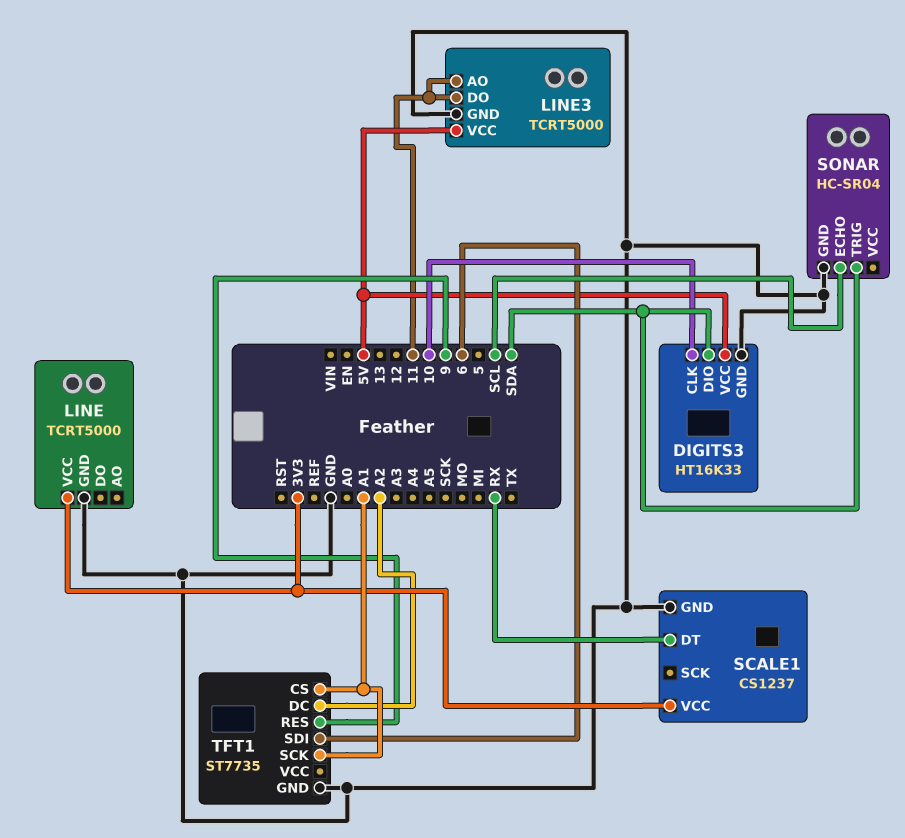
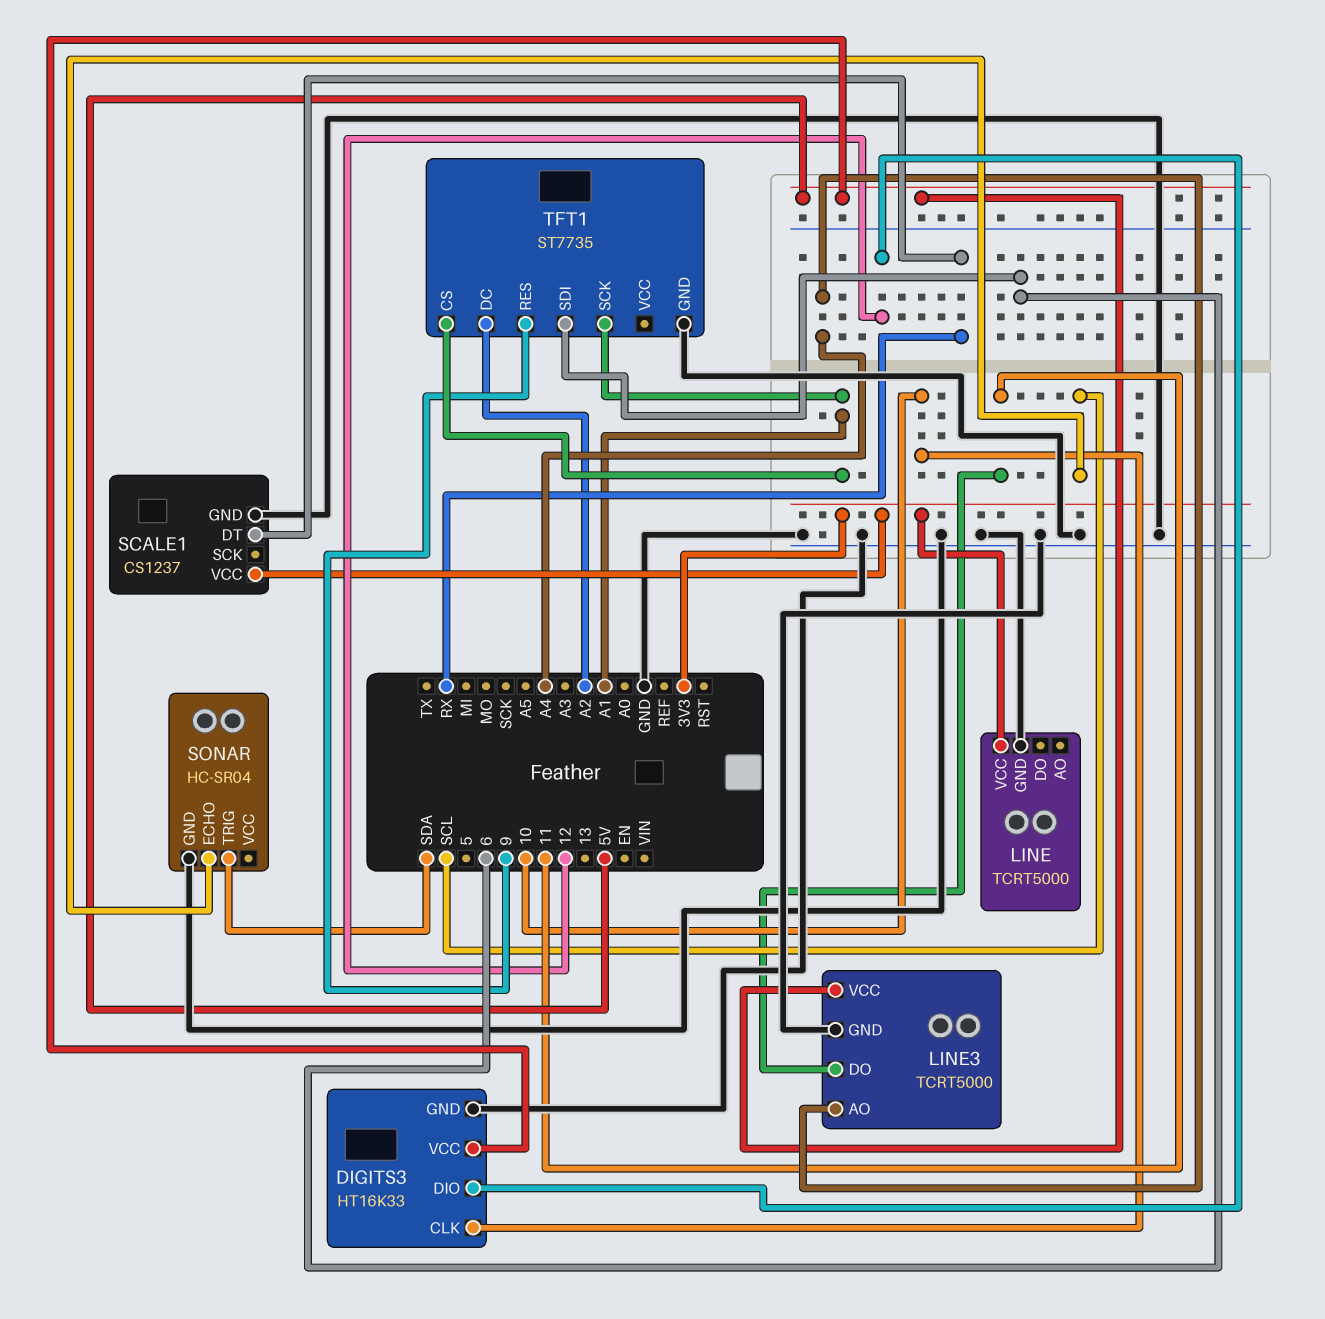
DIGITS3 pin DIO: SDA -> 12
LINE3 pin AO: 11 -> A4

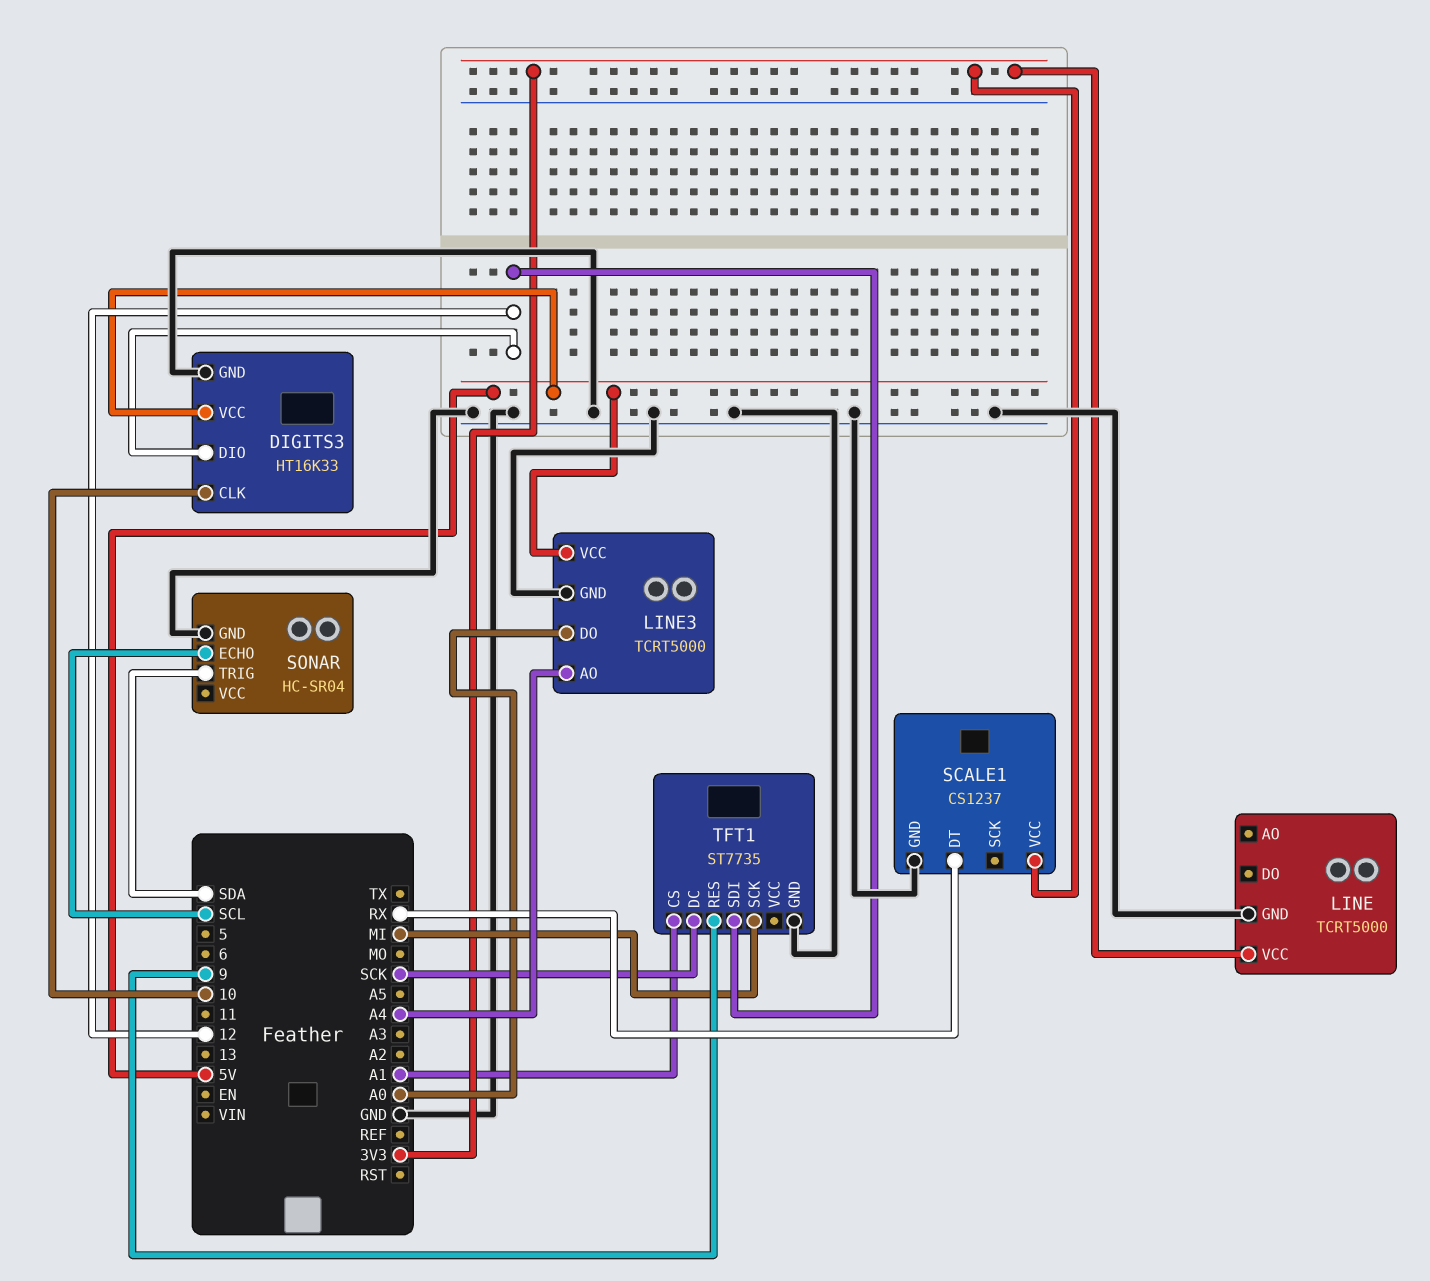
LINE3 pin DO: 11 -> A0
TFT1 pin DC: A2 -> SCK
TFT1 pin SCK: A1 -> MI
TFT1 pin SDI: 6 -> 12

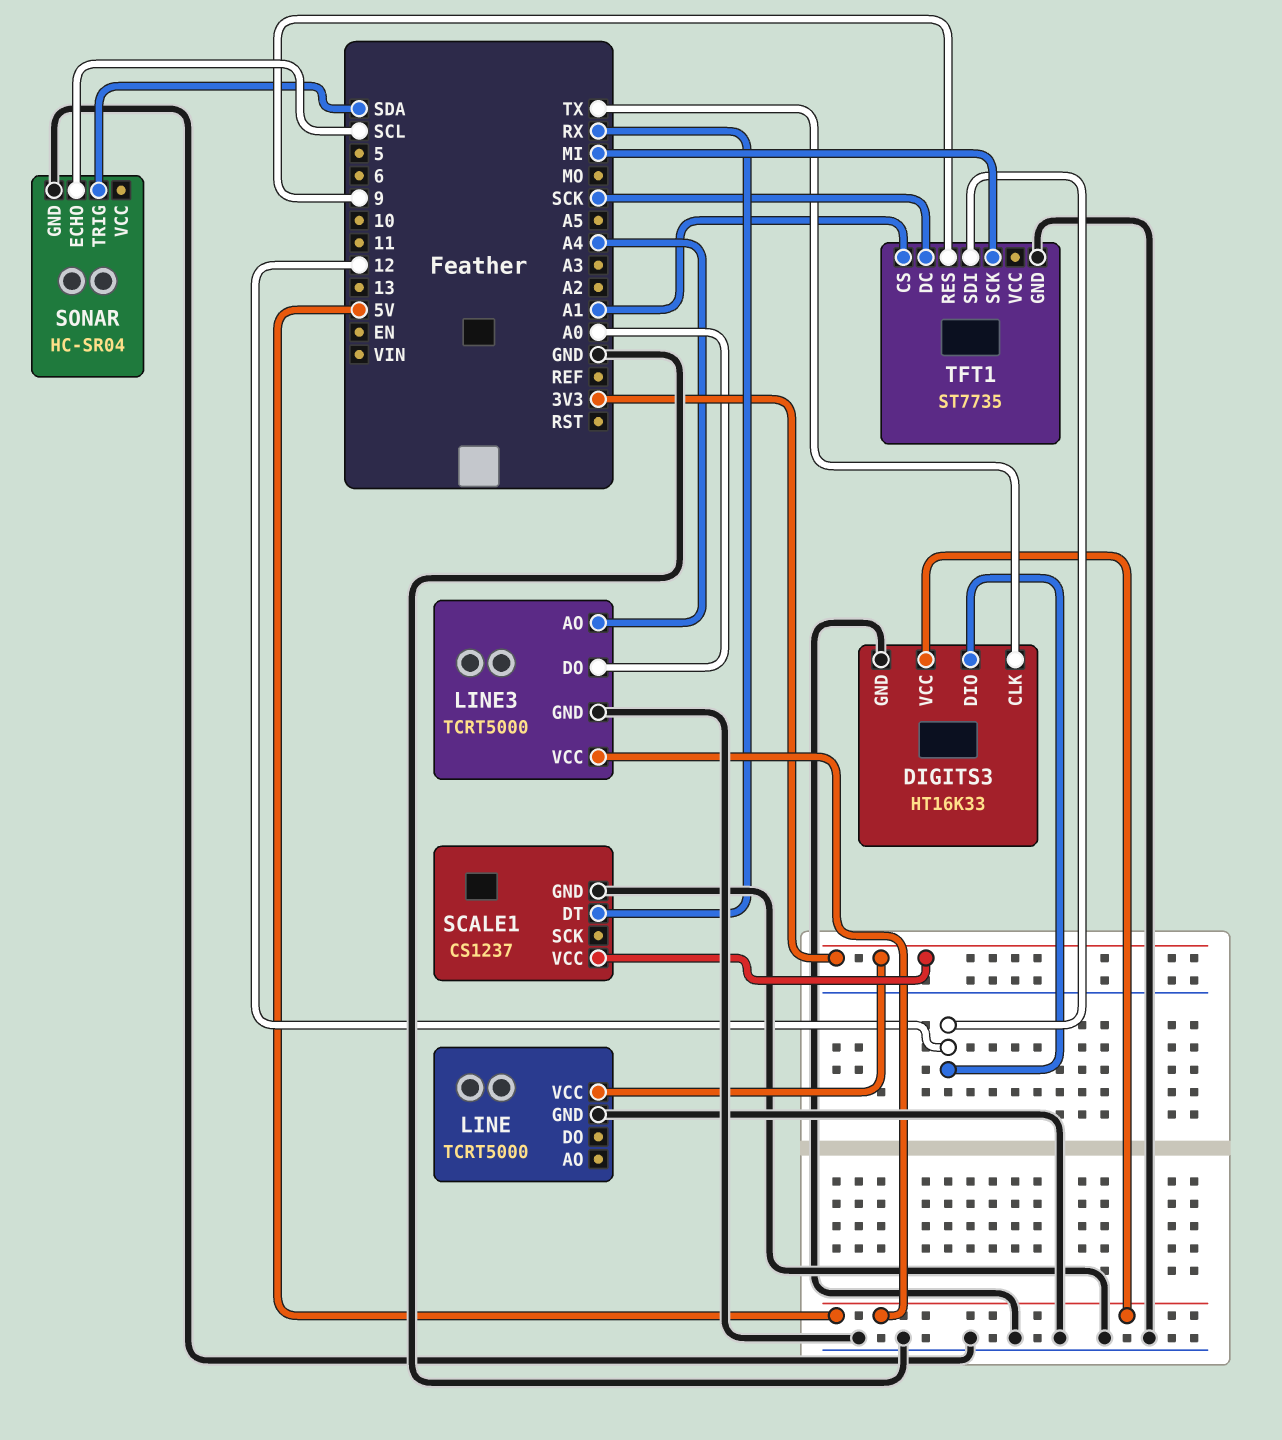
DIGITS3 pin CLK: 10 -> TX

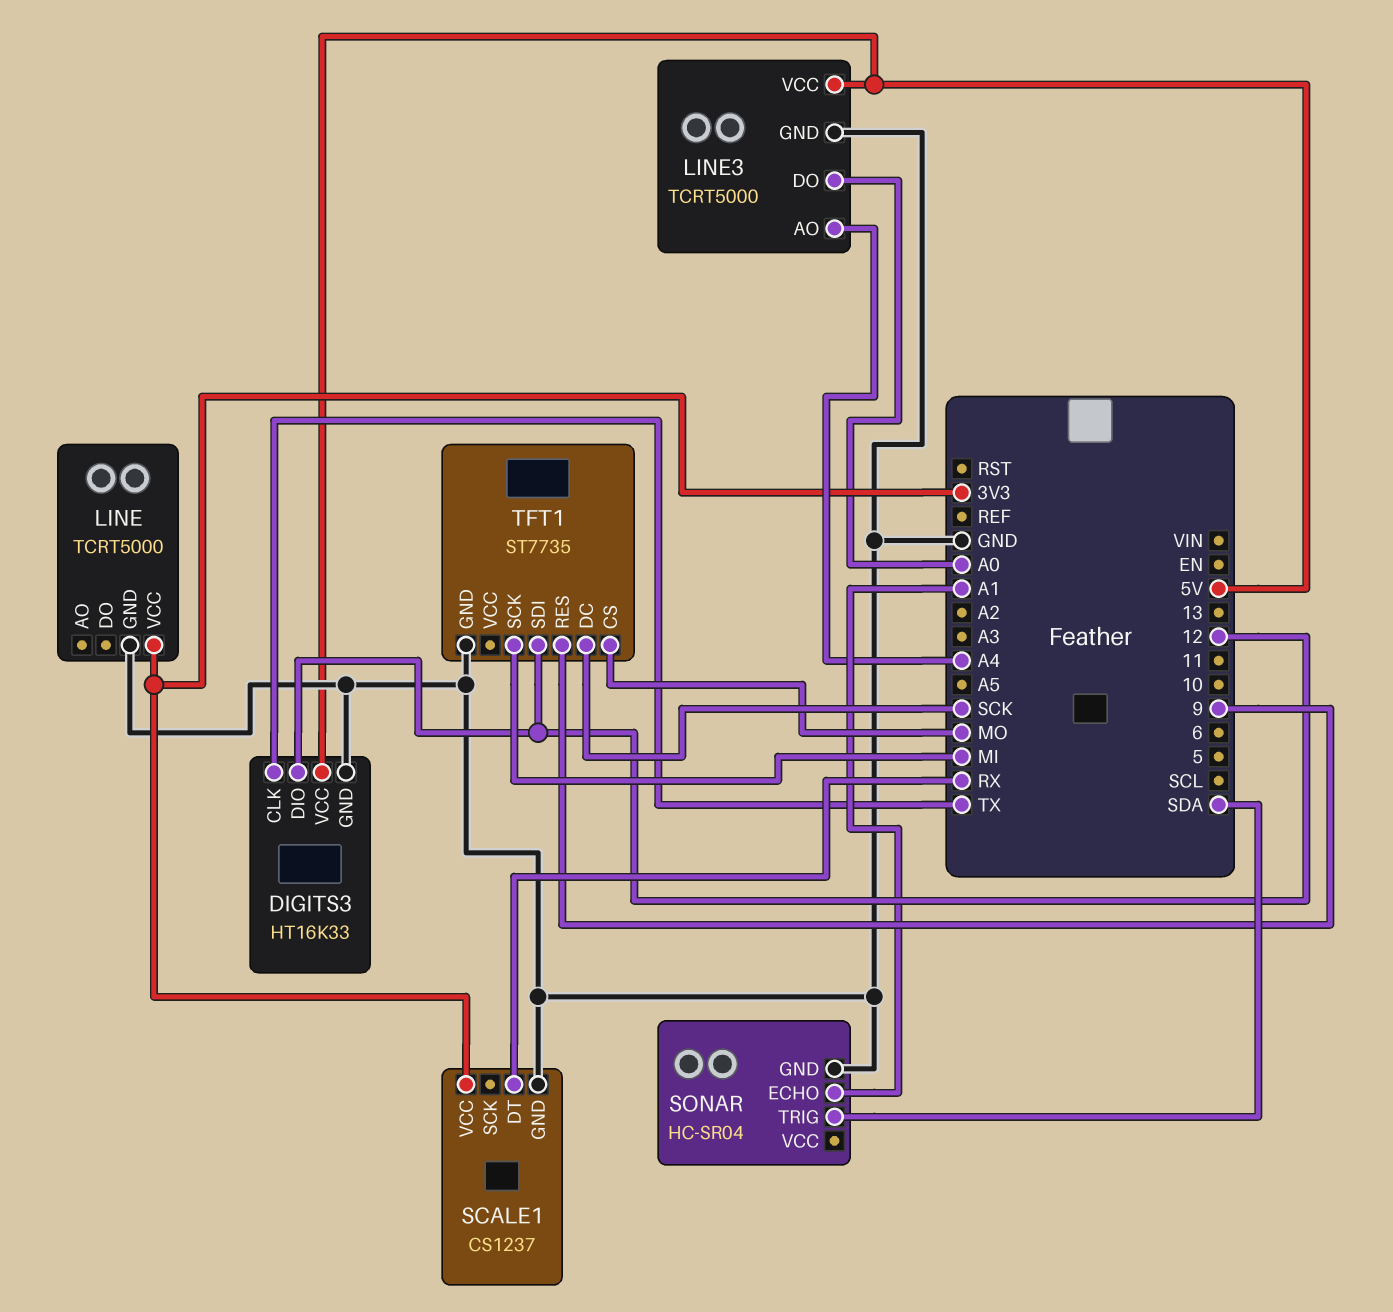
SONAR pin ECHO: SCL -> A1
TFT1 pin CS: A1 -> MO

